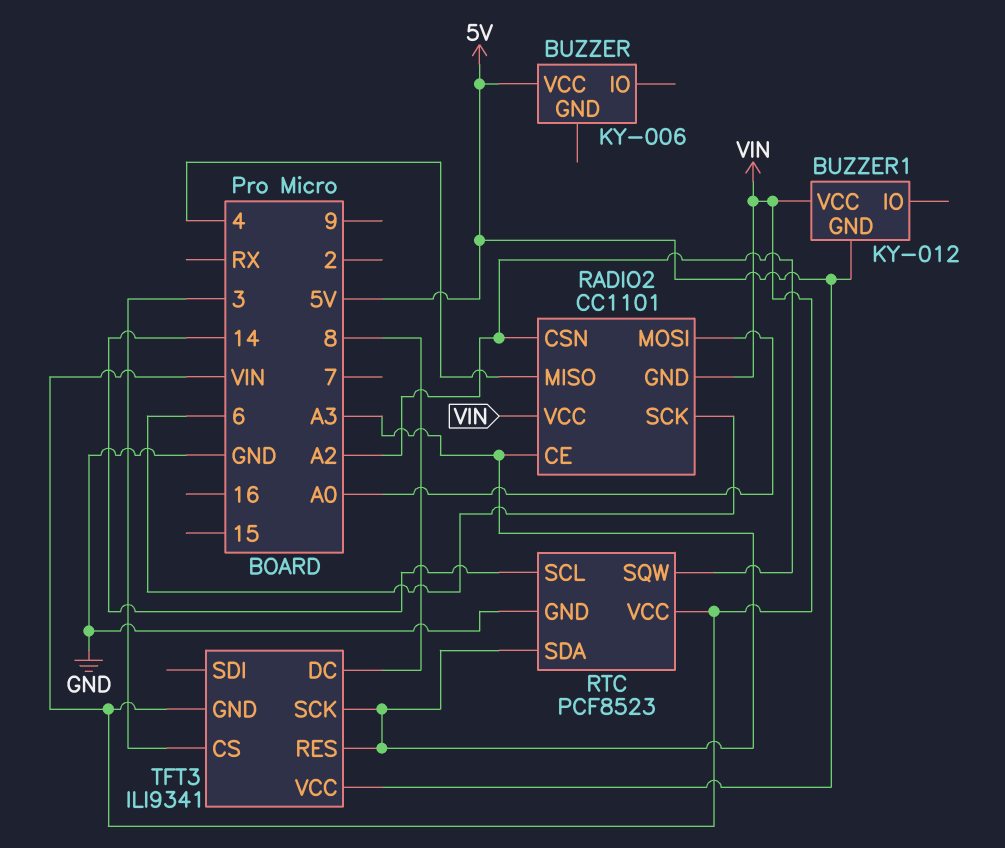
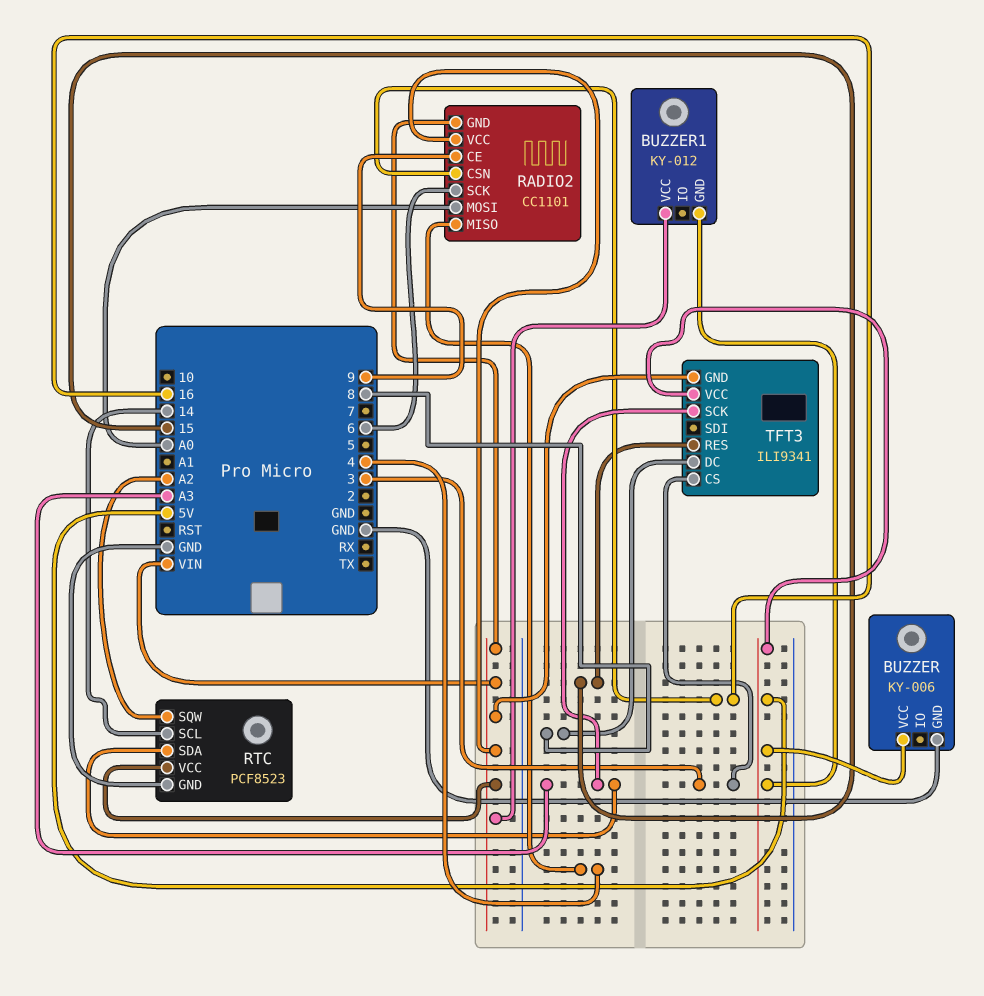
BUZZER pin GND: none -> GND
RADIO2 pin CE: A3 -> 9
RADIO2 pin CSN: A2 -> 16
TFT3 pin RES: A3 -> 15

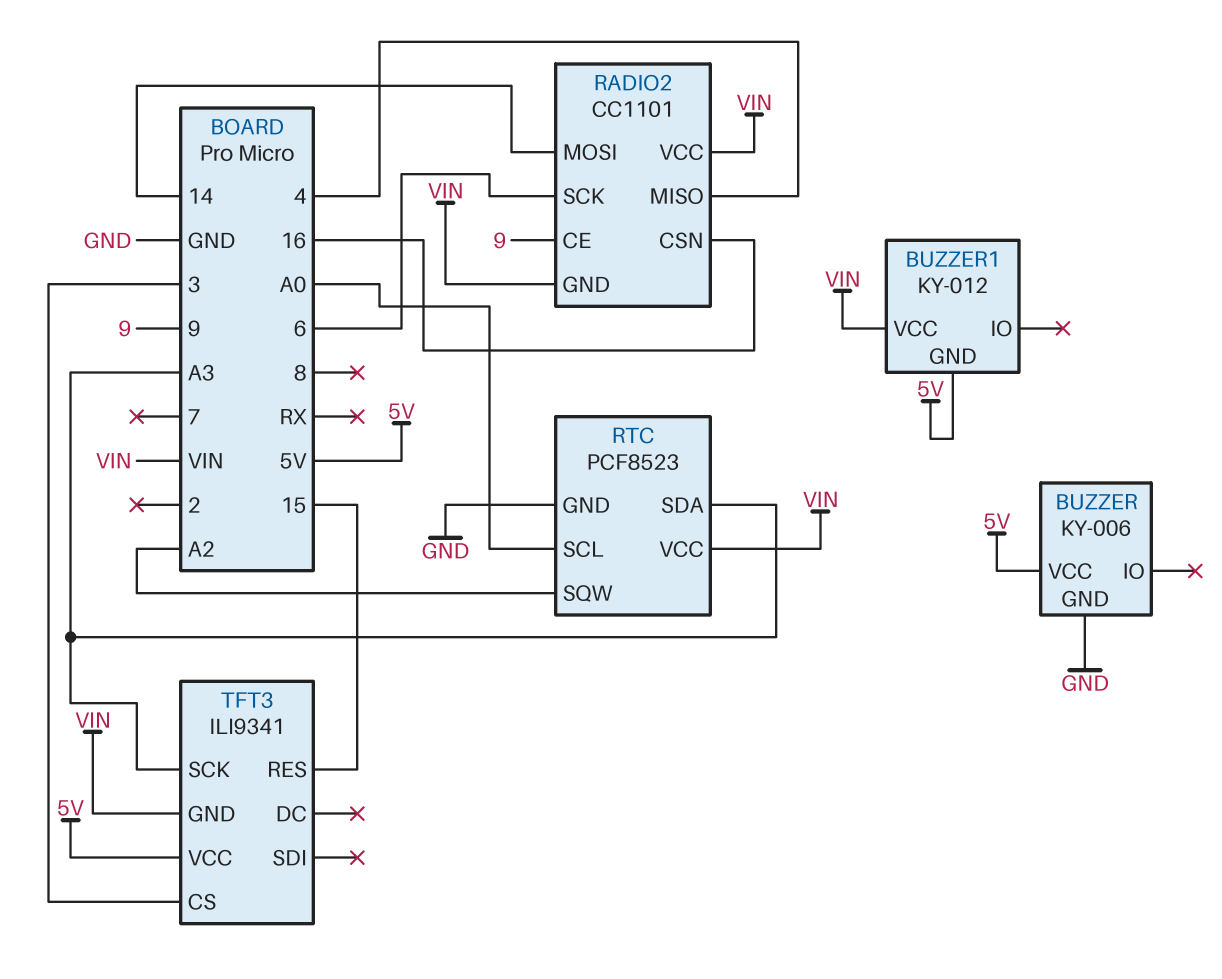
RADIO2 pin MOSI: A0 -> 14
RTC pin SCL: 14 -> A0
TFT3 pin DC: 8 -> none

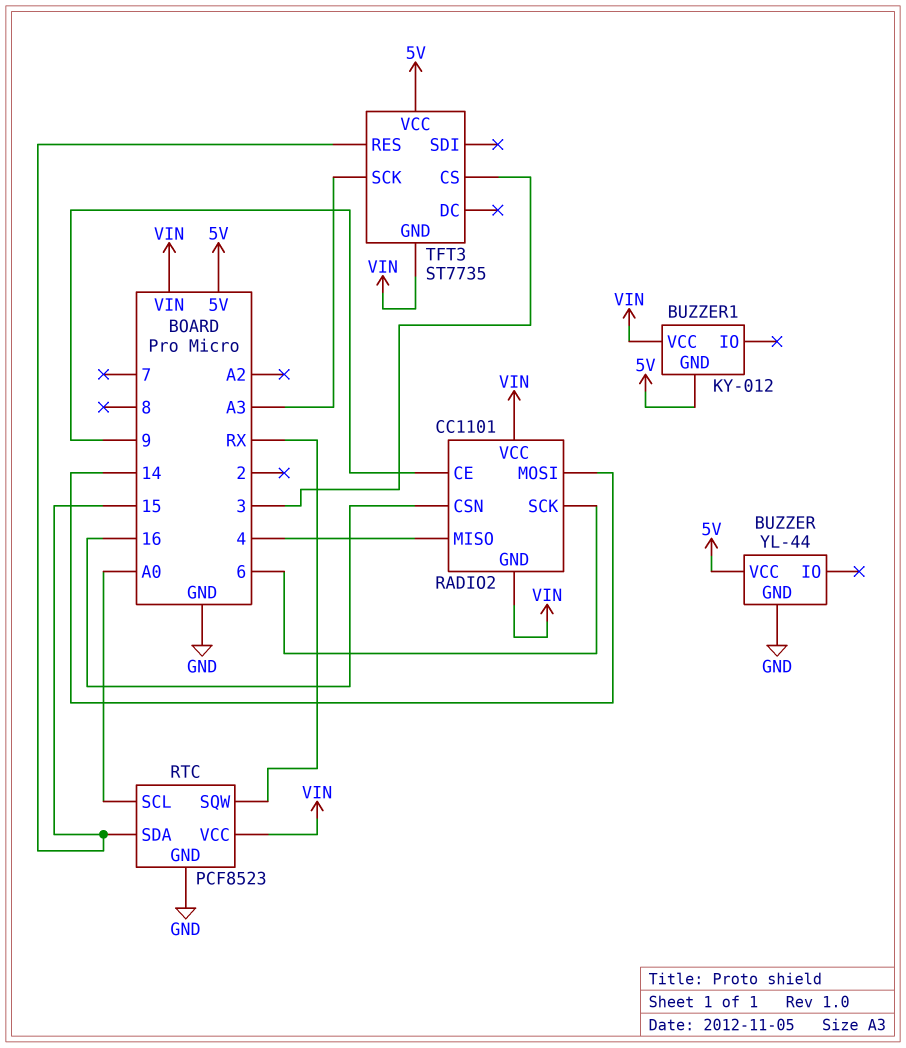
BUZZER: KY-006 -> YL-44
RTC pin SDA: A3 -> 15
RTC pin SQW: A2 -> RX
TFT3: ILI9341 -> ST7735

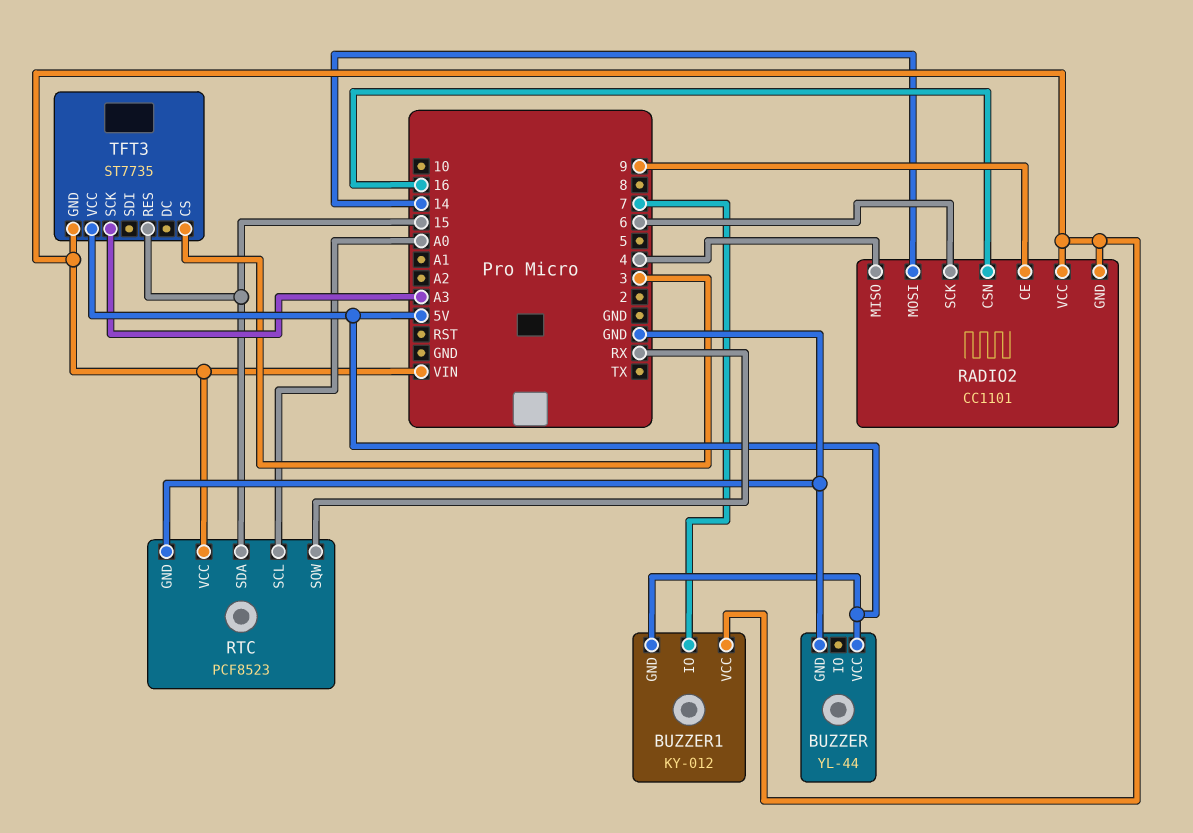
BUZZER1 pin IO: none -> 7

